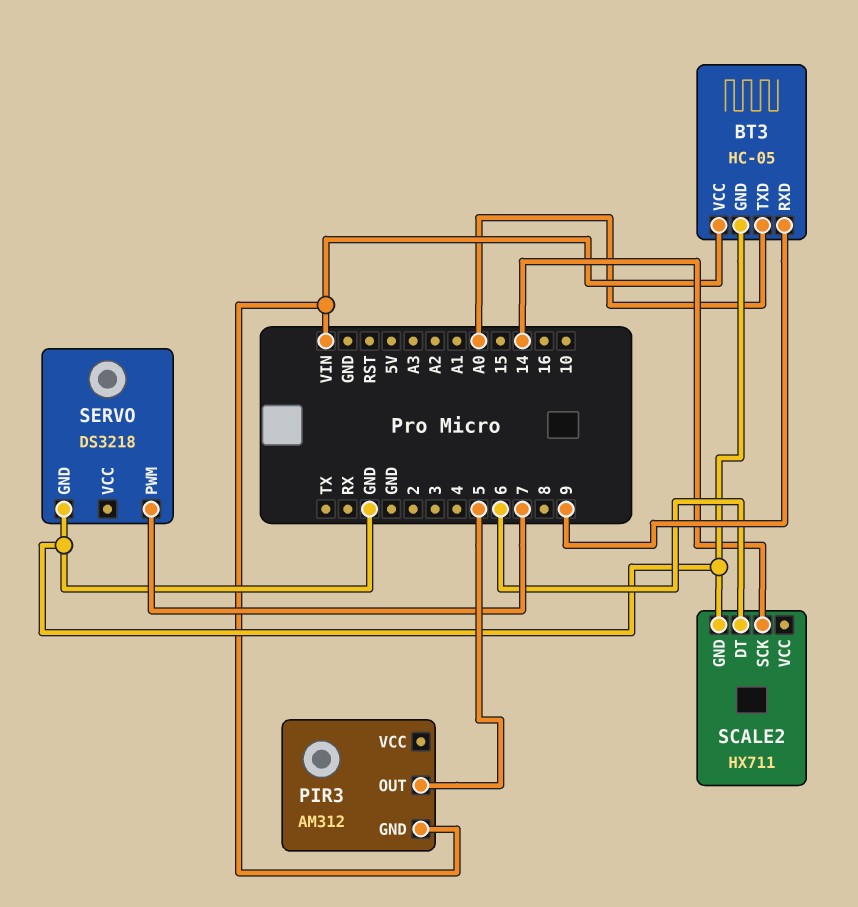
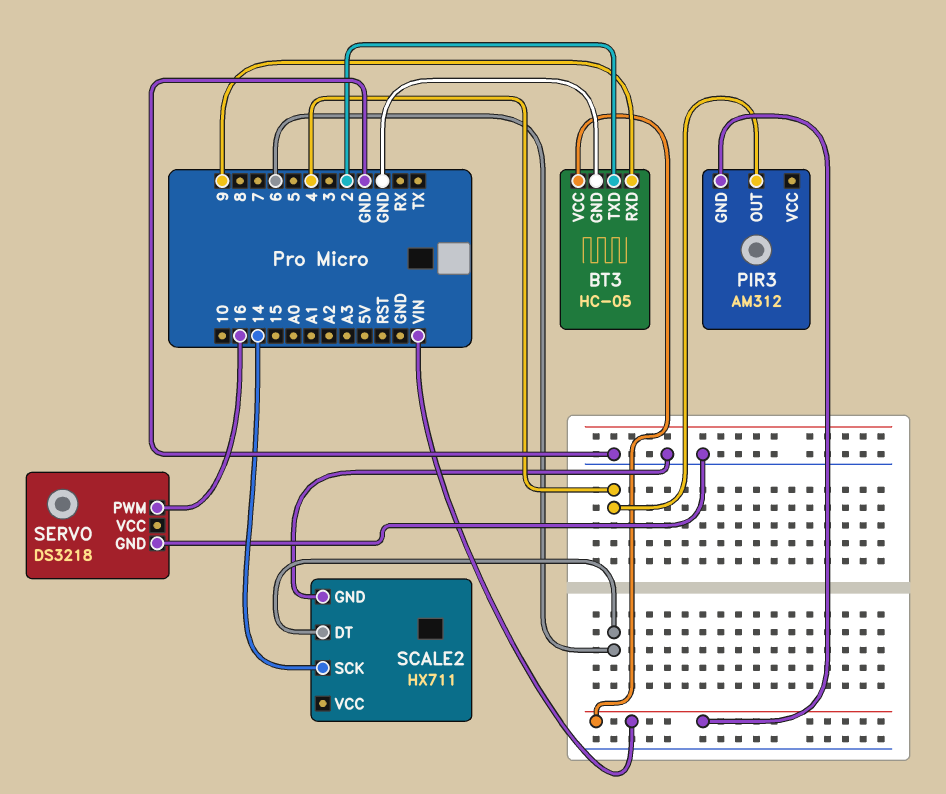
BT3 pin TXD: A0 -> 2
PIR3 pin OUT: 5 -> 4
SERVO pin PWM: 7 -> 16

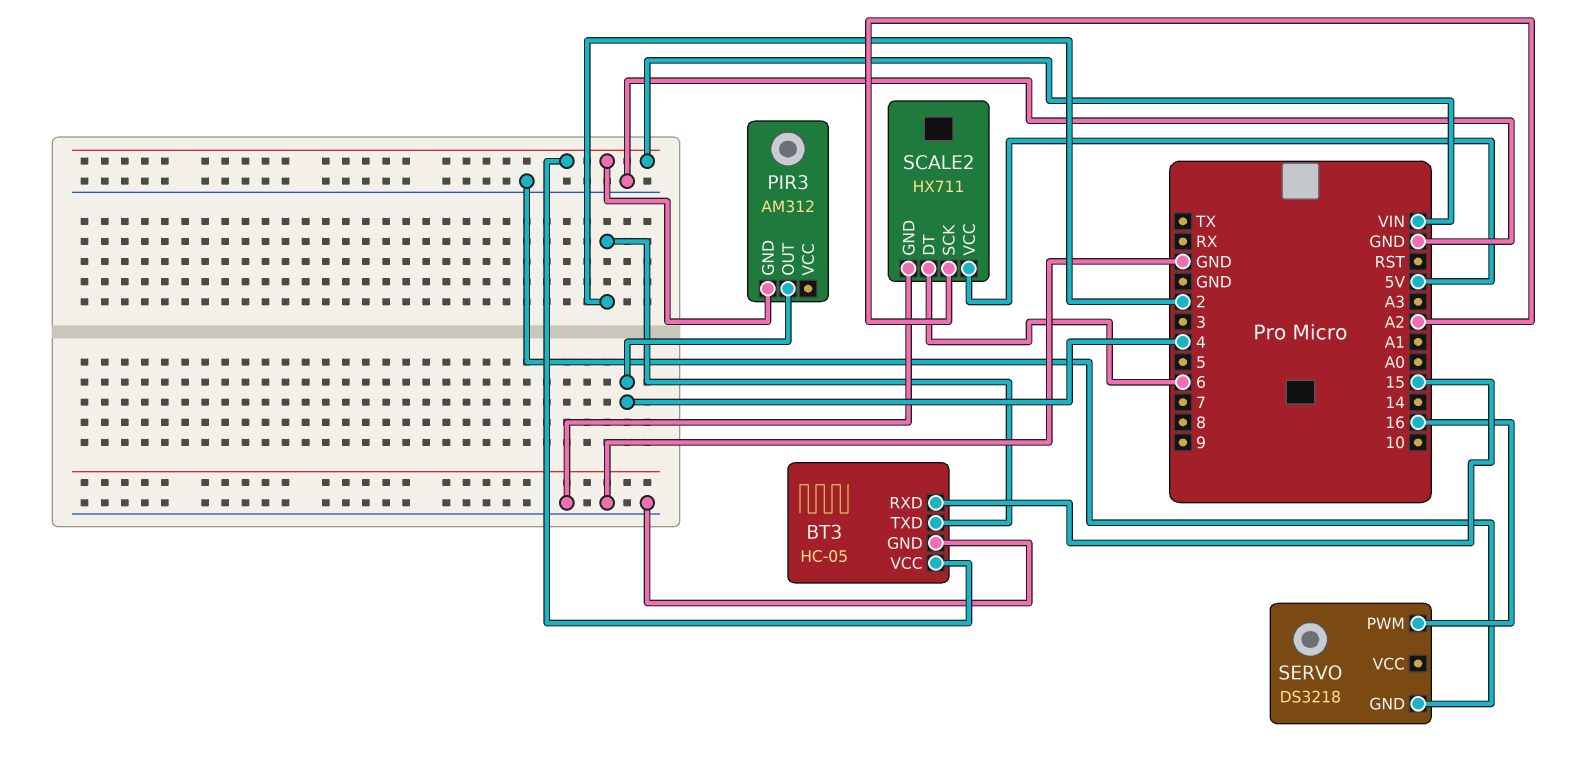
BT3 pin RXD: 9 -> 15
SCALE2 pin SCK: 14 -> A2
SCALE2 pin VCC: none -> 5V

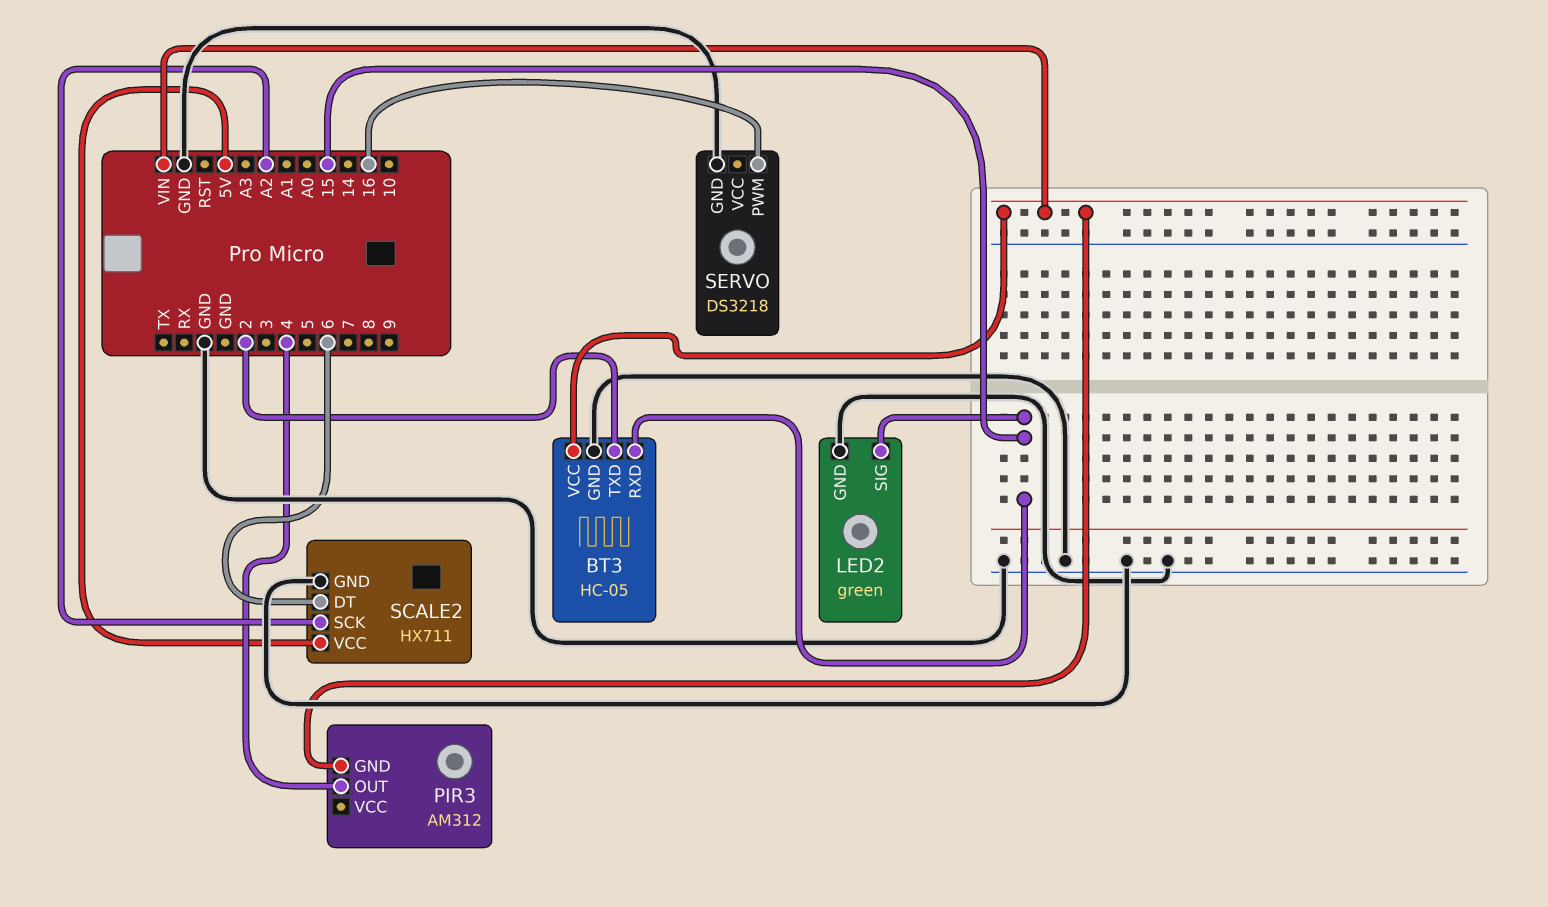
LED2: none -> green
LED2 pin GND: none -> GND
LED2 pin SIG: none -> 15

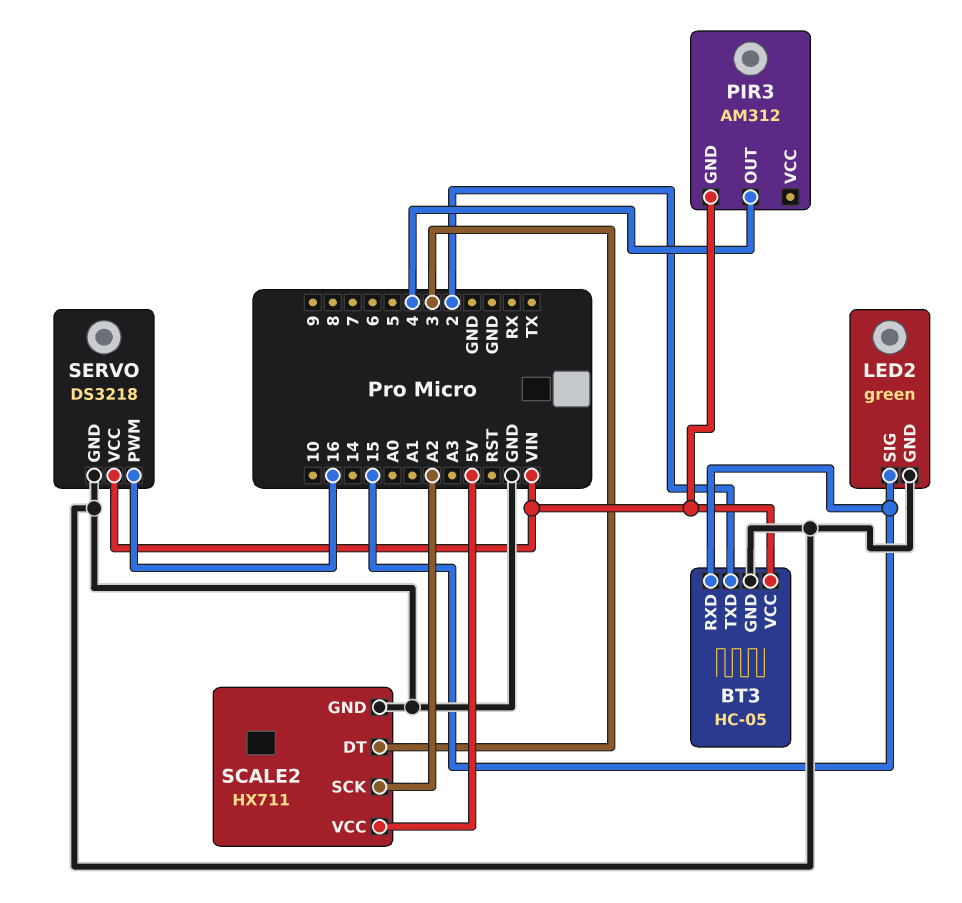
SCALE2 pin DT: 6 -> 3
SERVO pin VCC: none -> VIN

